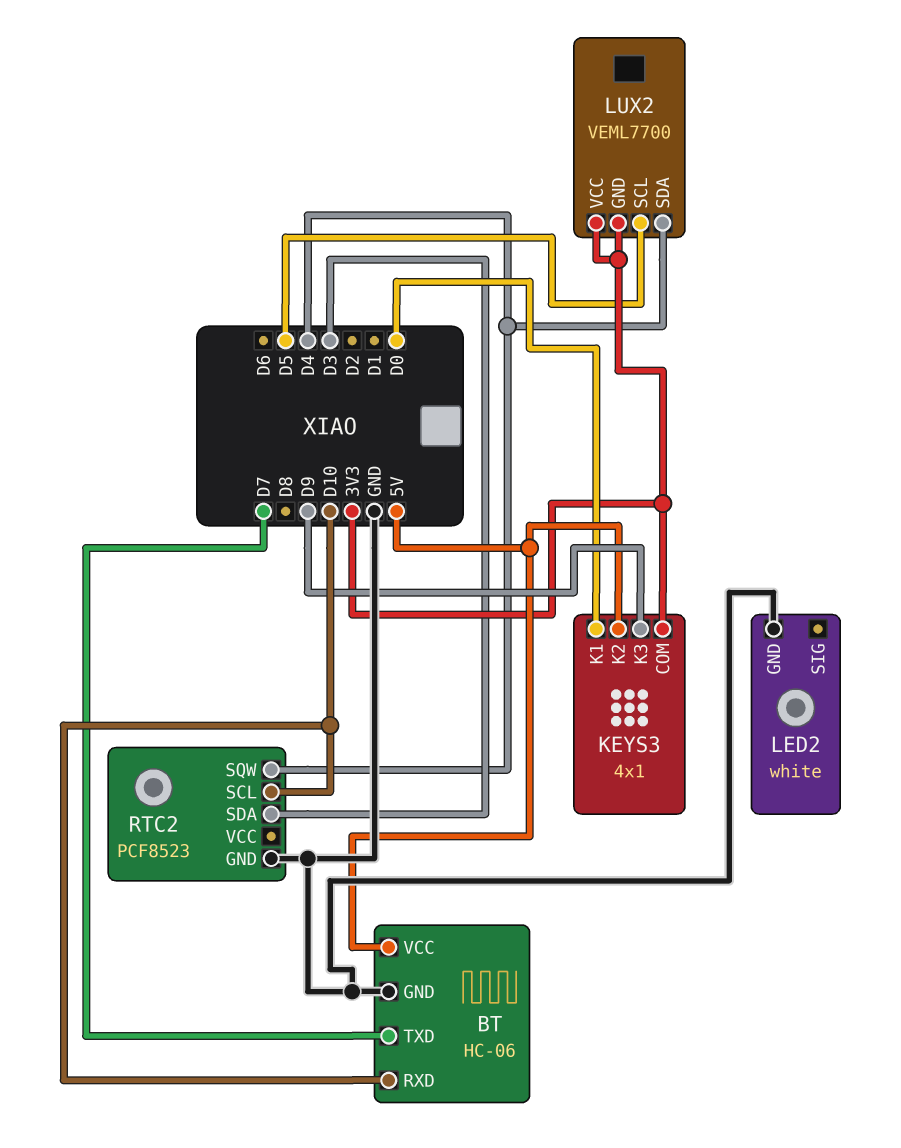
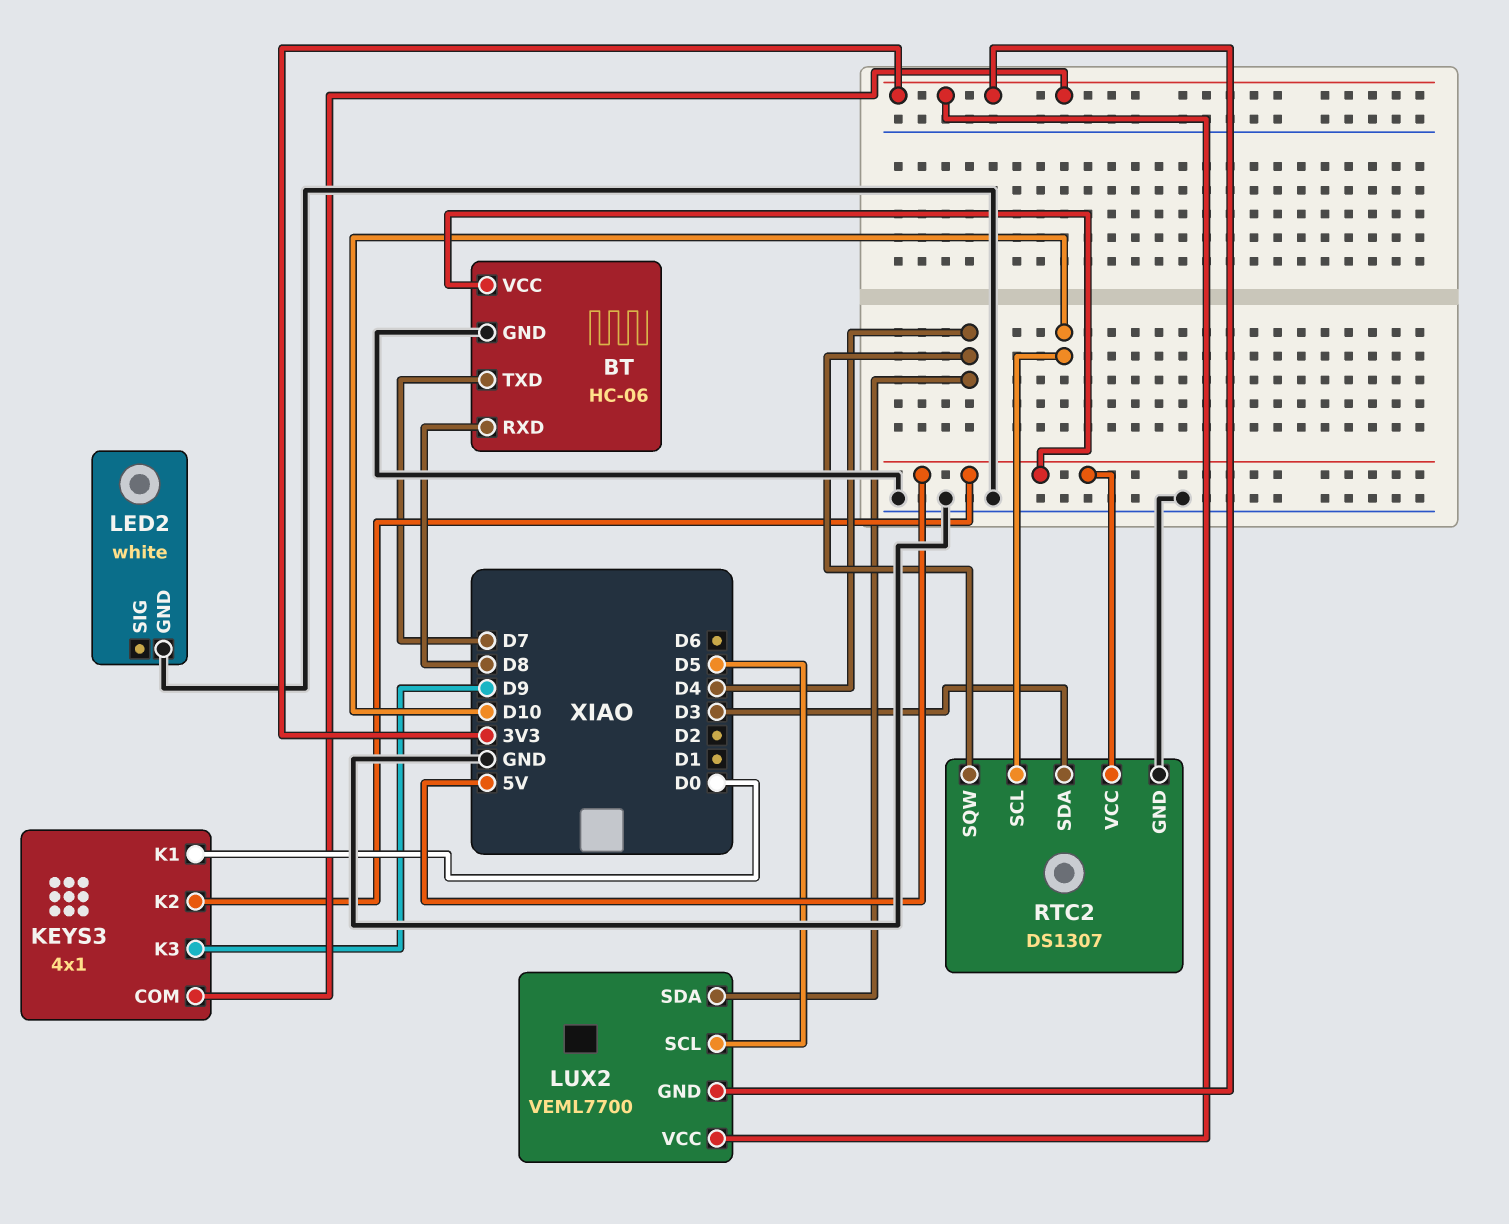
BT pin RXD: D10 -> D8
RTC2: PCF8523 -> DS1307
RTC2 pin VCC: none -> 5V

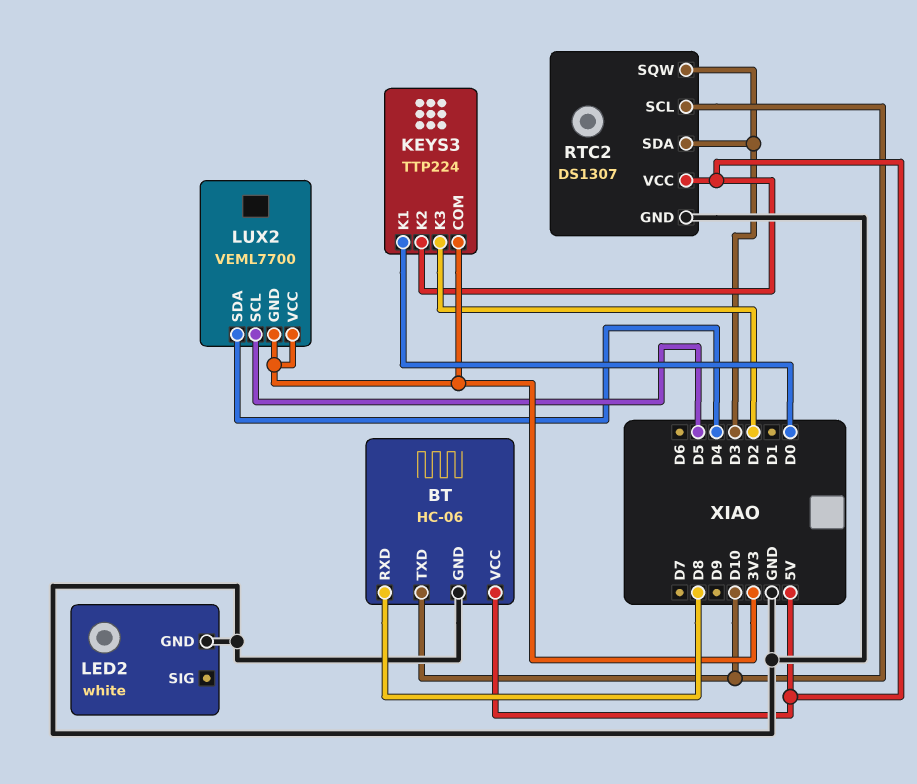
BT pin TXD: D7 -> D10
KEYS3: 4x1 -> TTP224
KEYS3 pin K3: D9 -> D2
RTC2 pin SQW: D4 -> D3

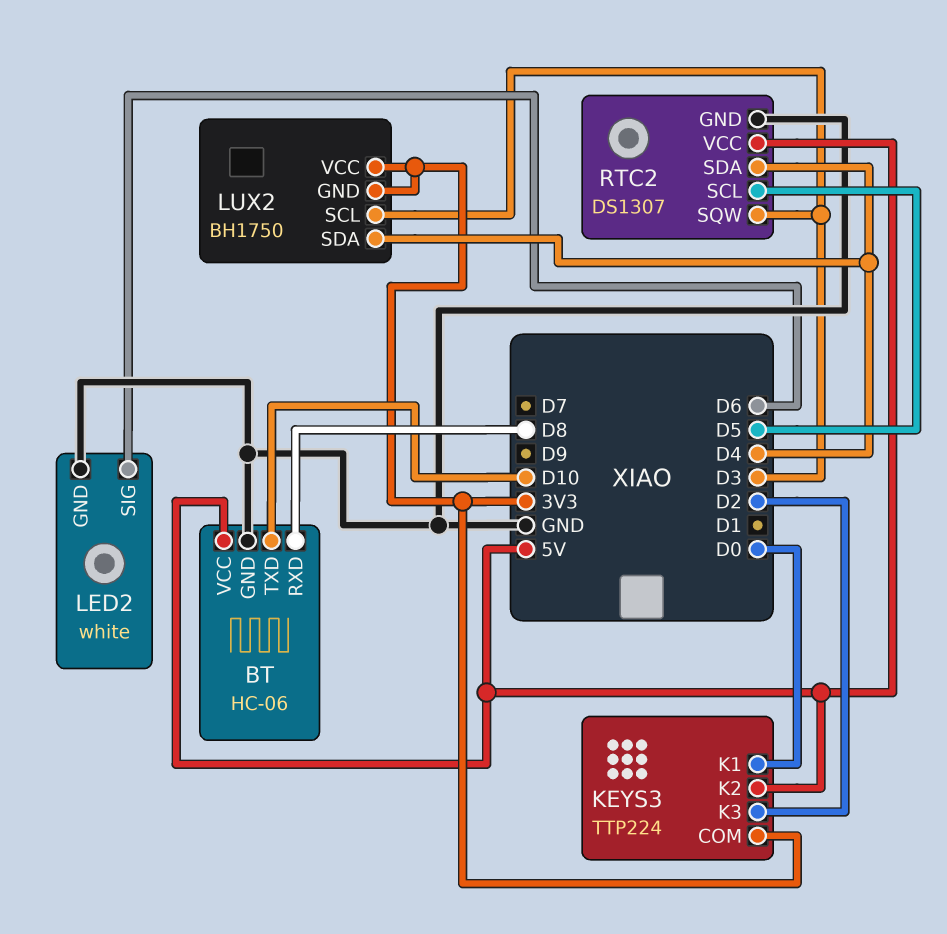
LED2 pin SIG: none -> D6
LUX2: VEML7700 -> BH1750
LUX2 pin SCL: D5 -> D3
RTC2 pin SCL: D10 -> D5
RTC2 pin SDA: D3 -> D4

